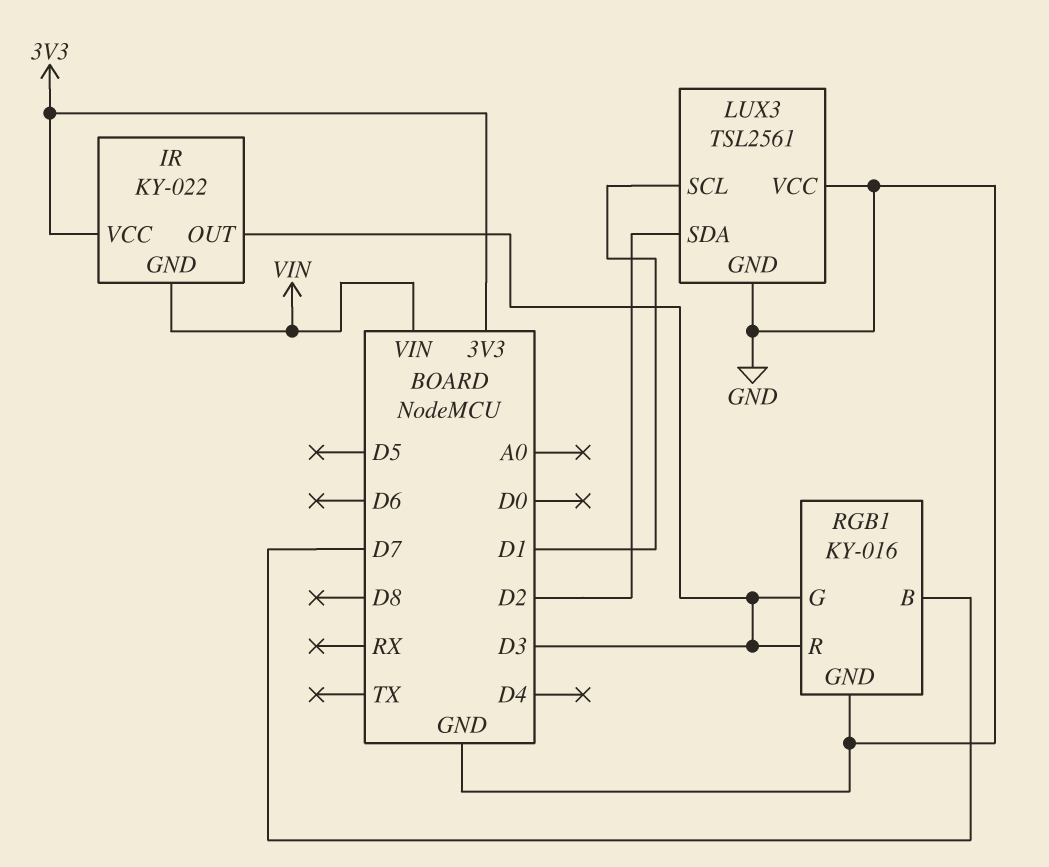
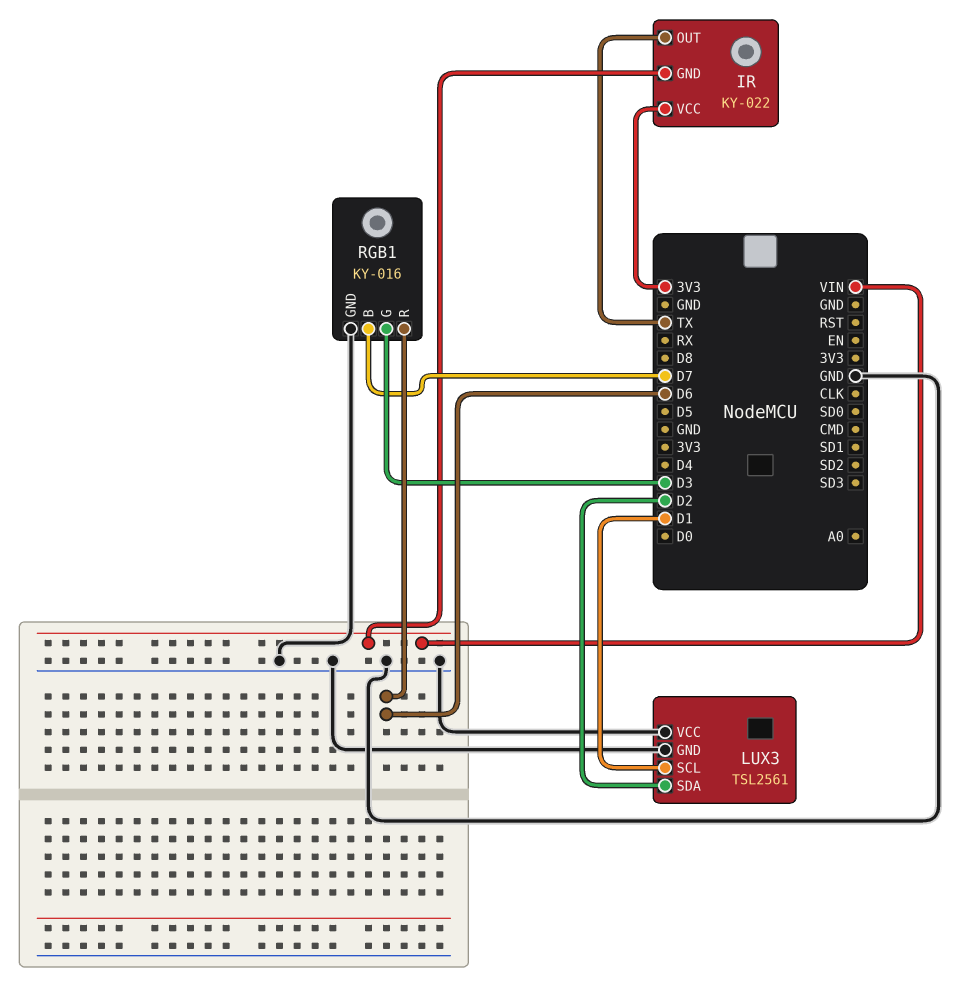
IR pin OUT: D3 -> TX
RGB1 pin R: D3 -> D6

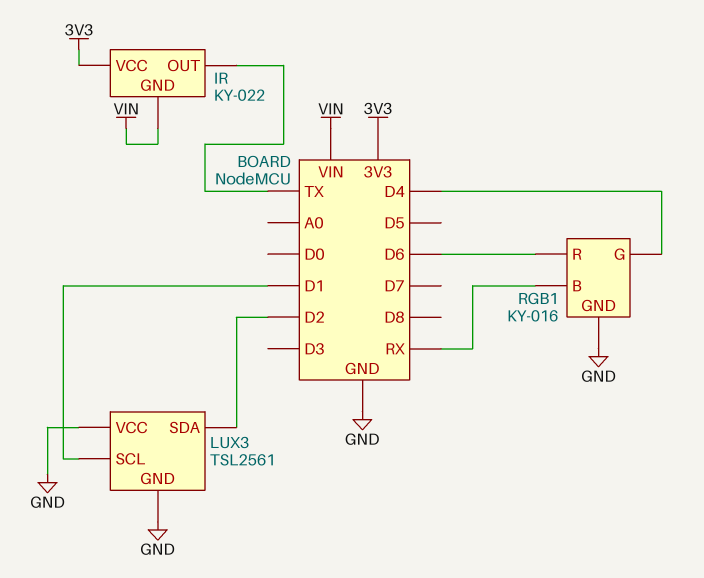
RGB1 pin B: D7 -> RX
RGB1 pin G: D3 -> D4

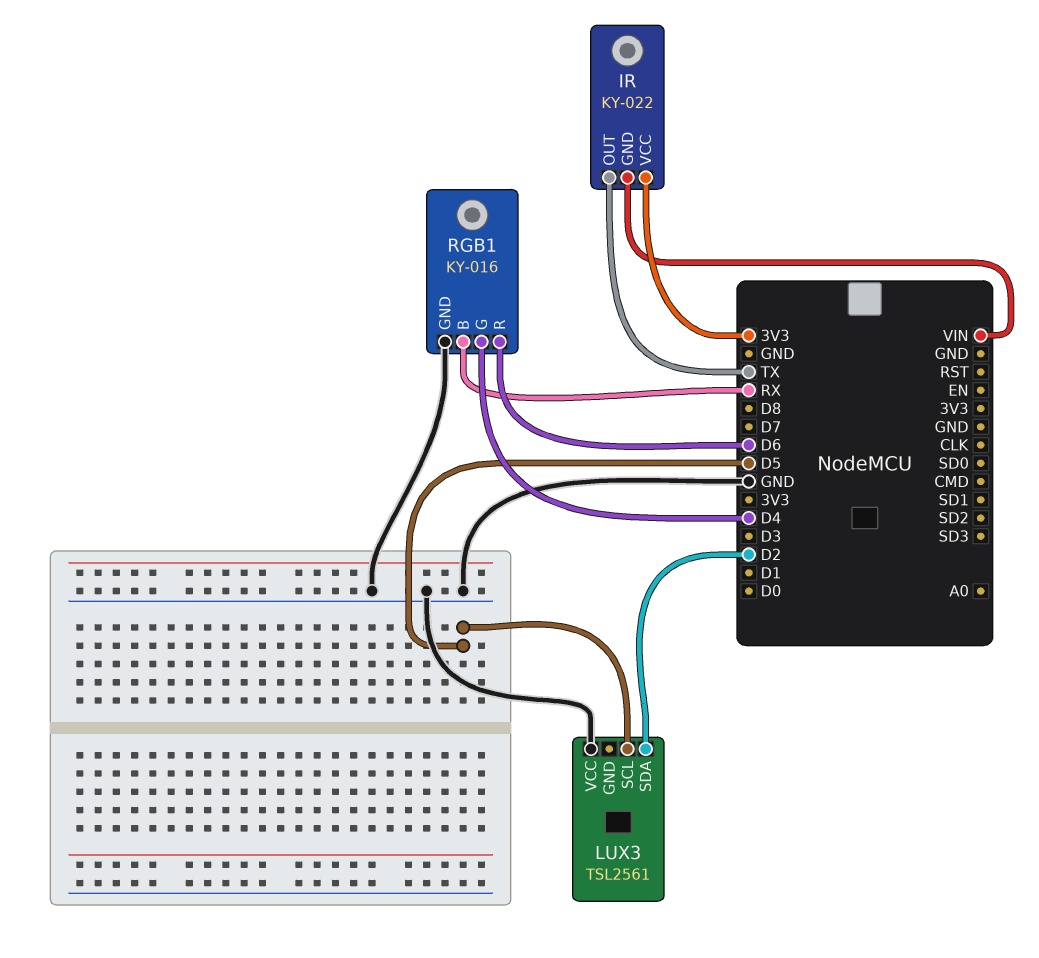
LUX3 pin GND: GND -> none
LUX3 pin SCL: D1 -> D5

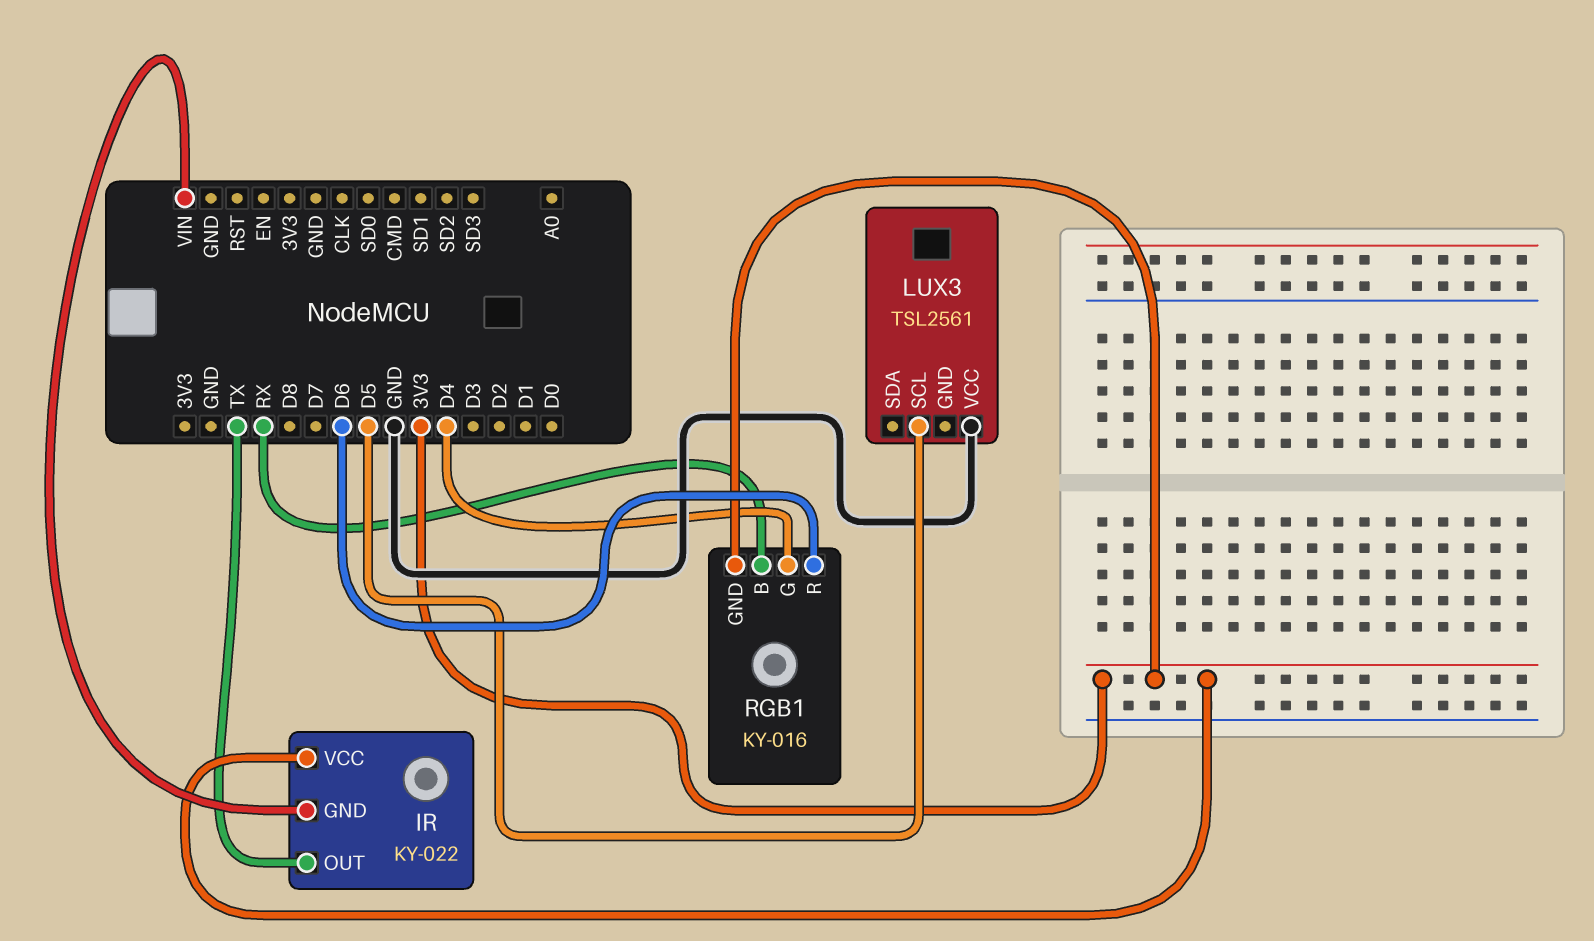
LUX3 pin SDA: D2 -> none
RGB1 pin GND: GND -> 3V3

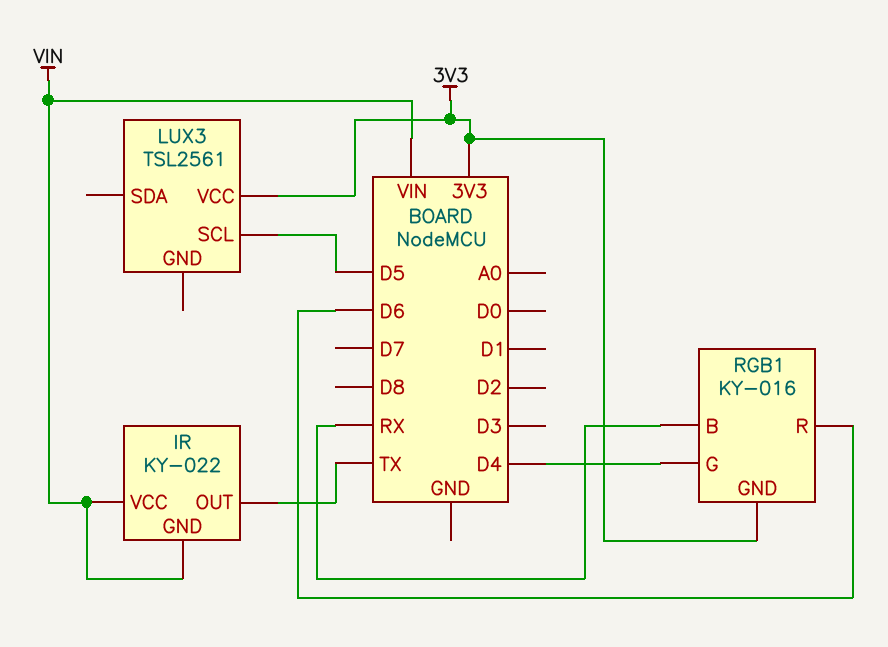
IR pin VCC: 3V3 -> VIN
LUX3 pin VCC: GND -> 3V3

